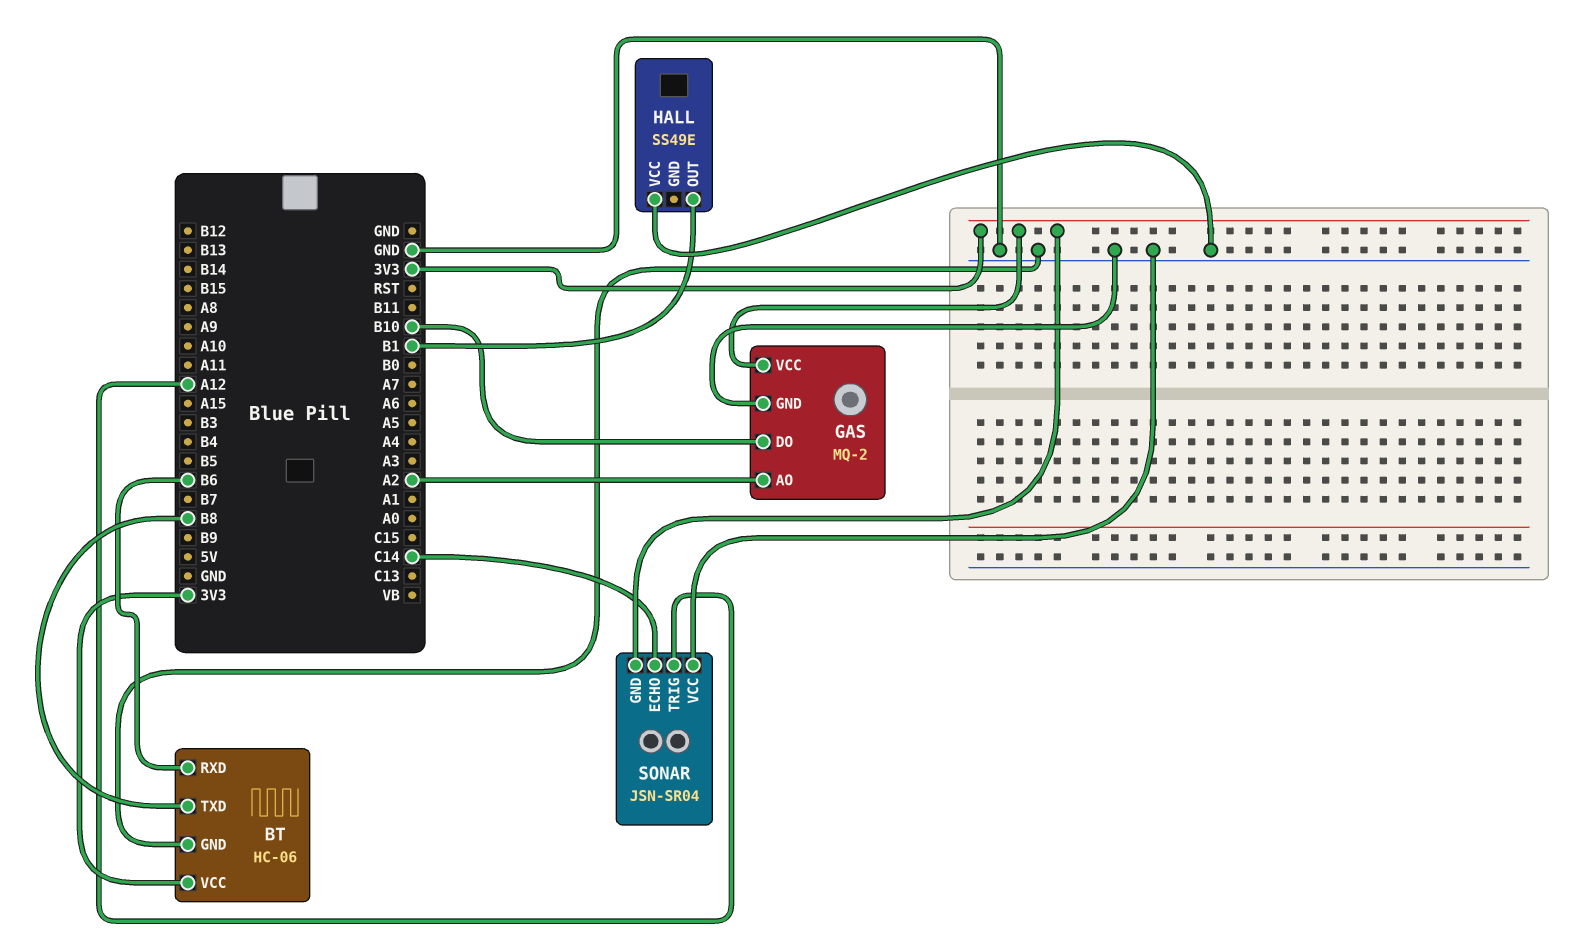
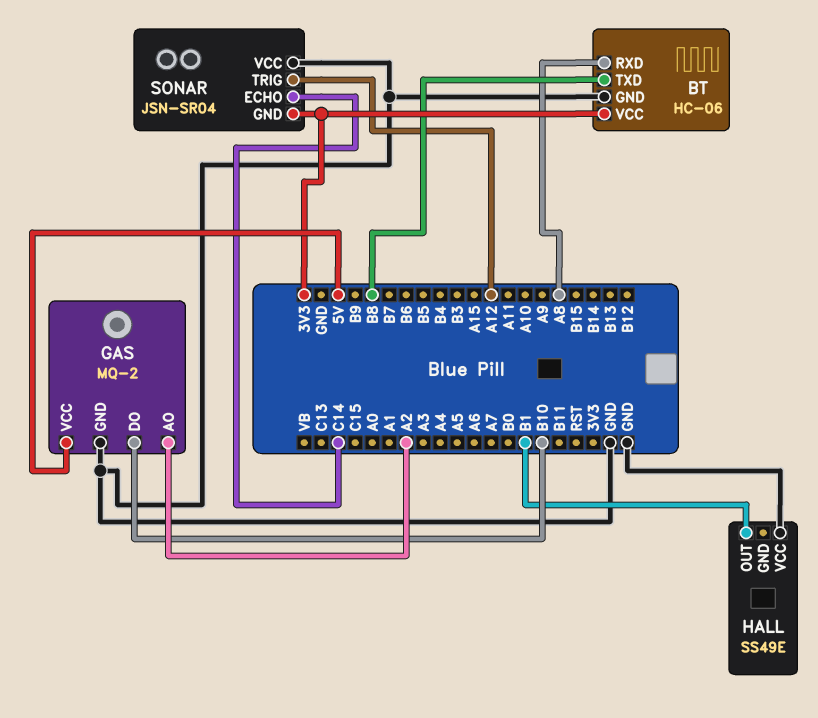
BT pin RXD: B6 -> A8
GAS pin VCC: 3V3 -> 5V

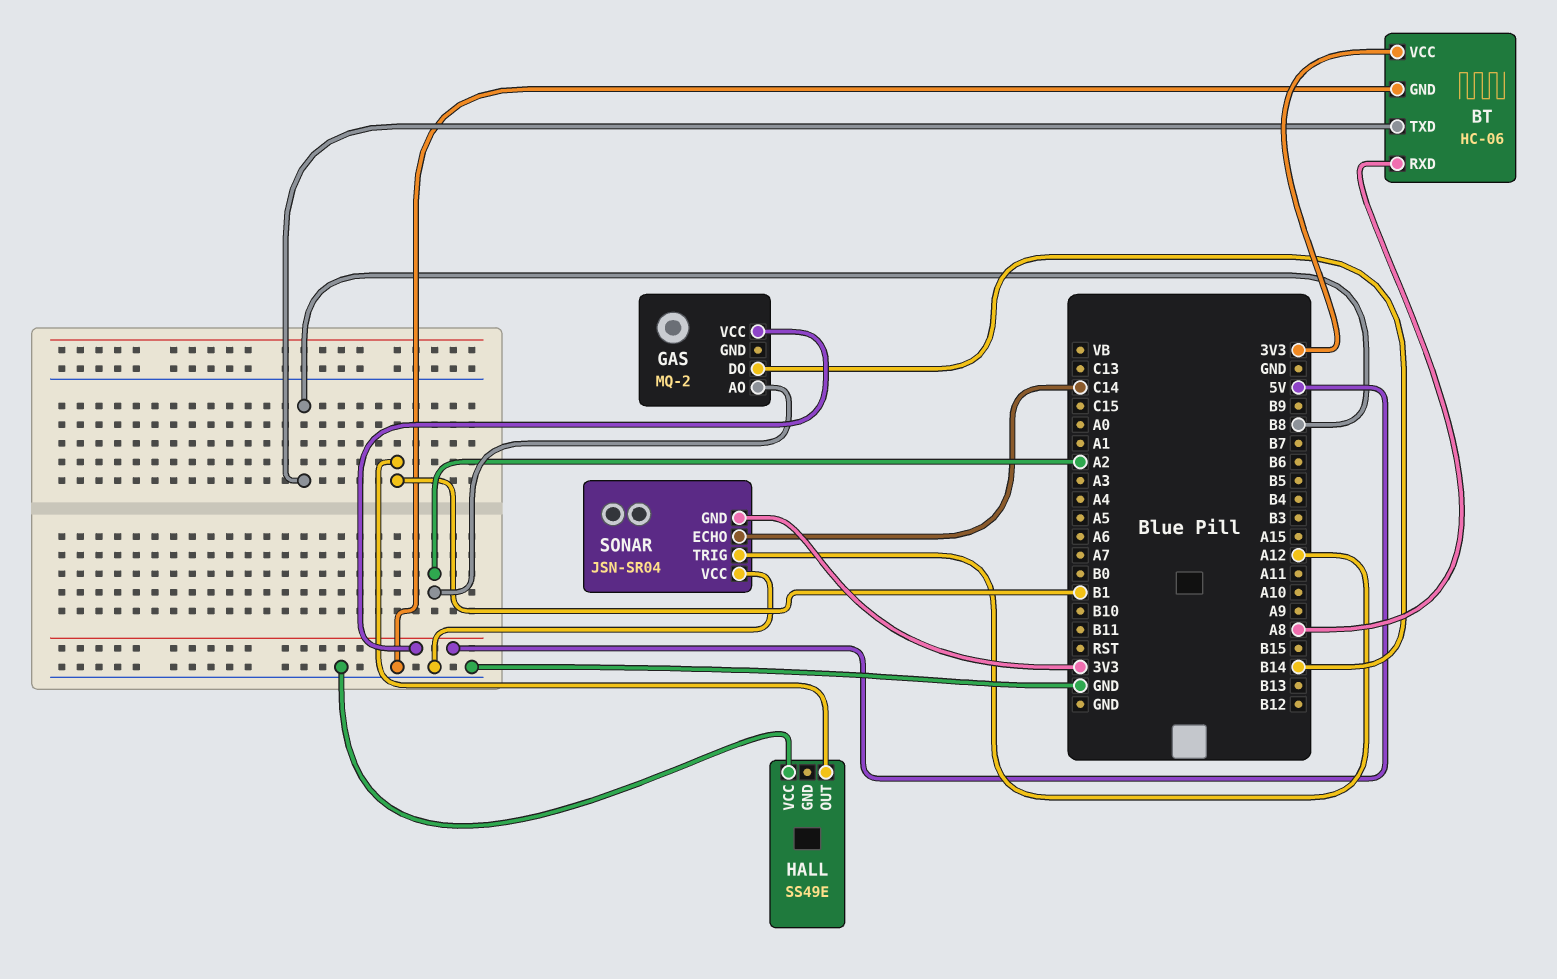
GAS pin DO: B10 -> B14
GAS pin GND: GND -> none

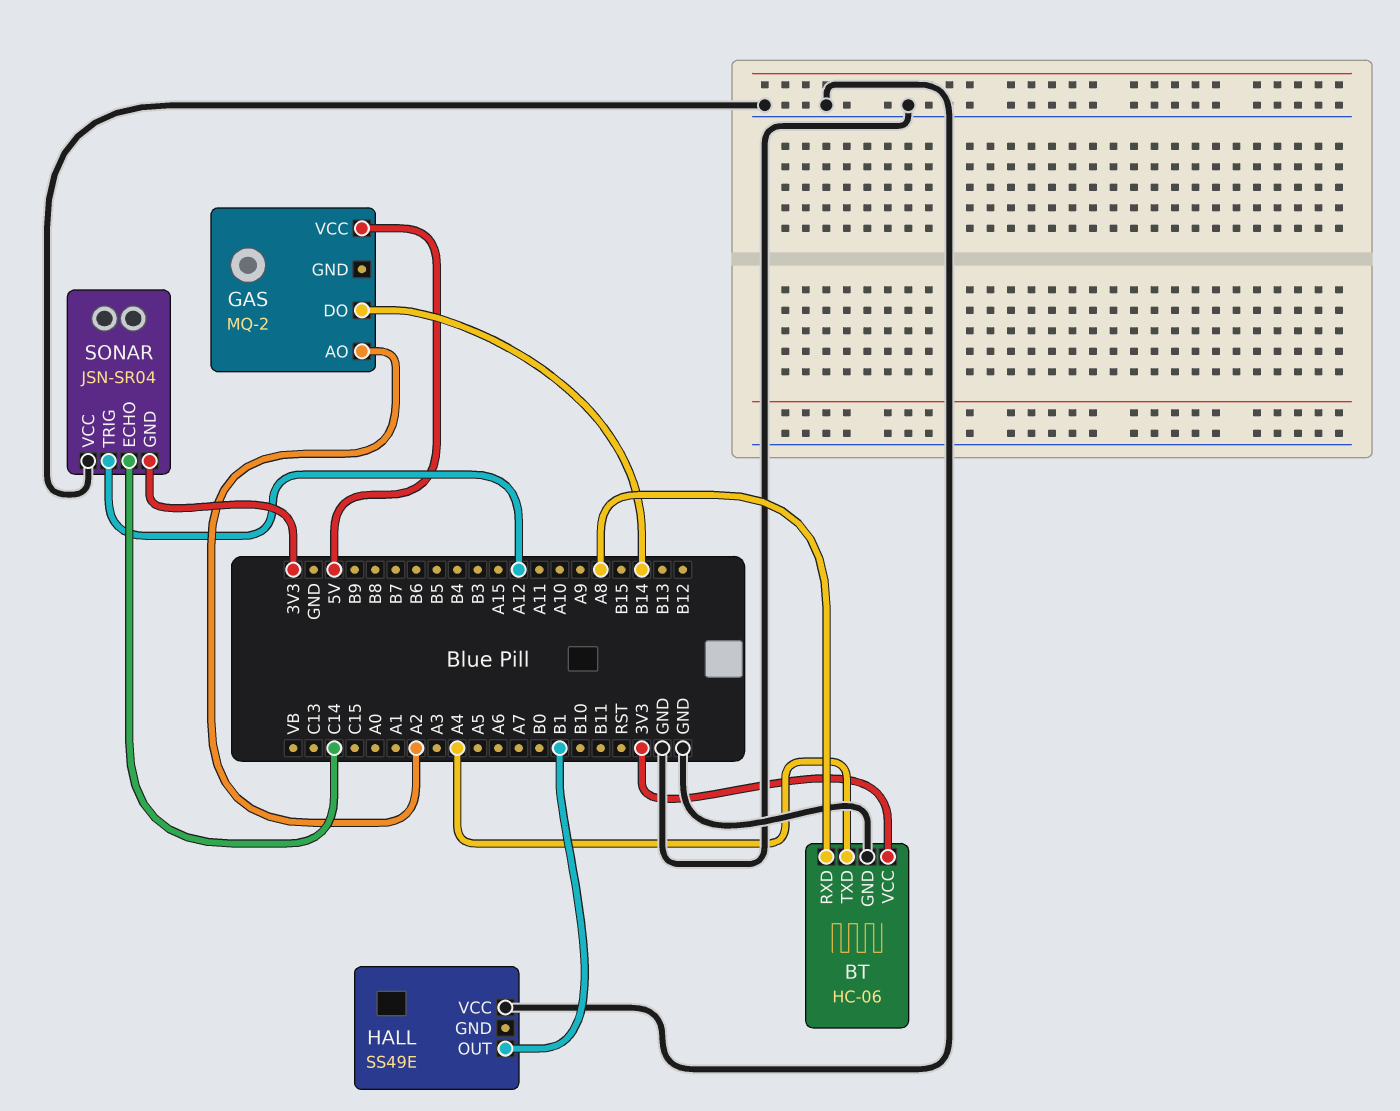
BT pin TXD: B8 -> A4

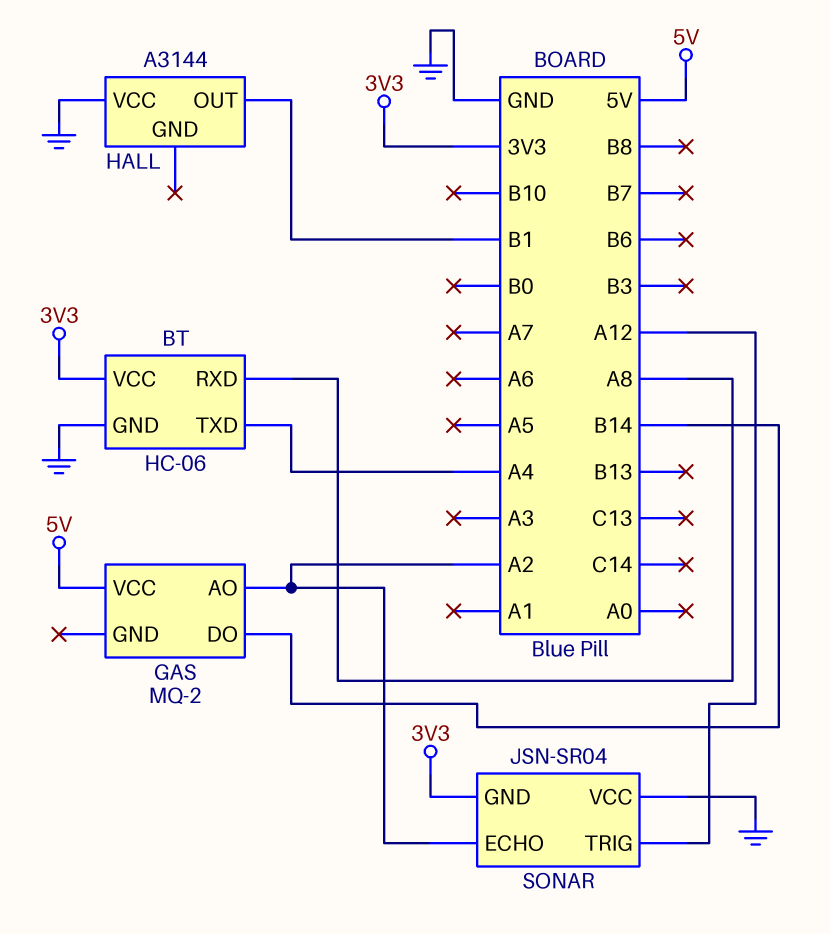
HALL: SS49E -> A3144
SONAR pin ECHO: C14 -> A2

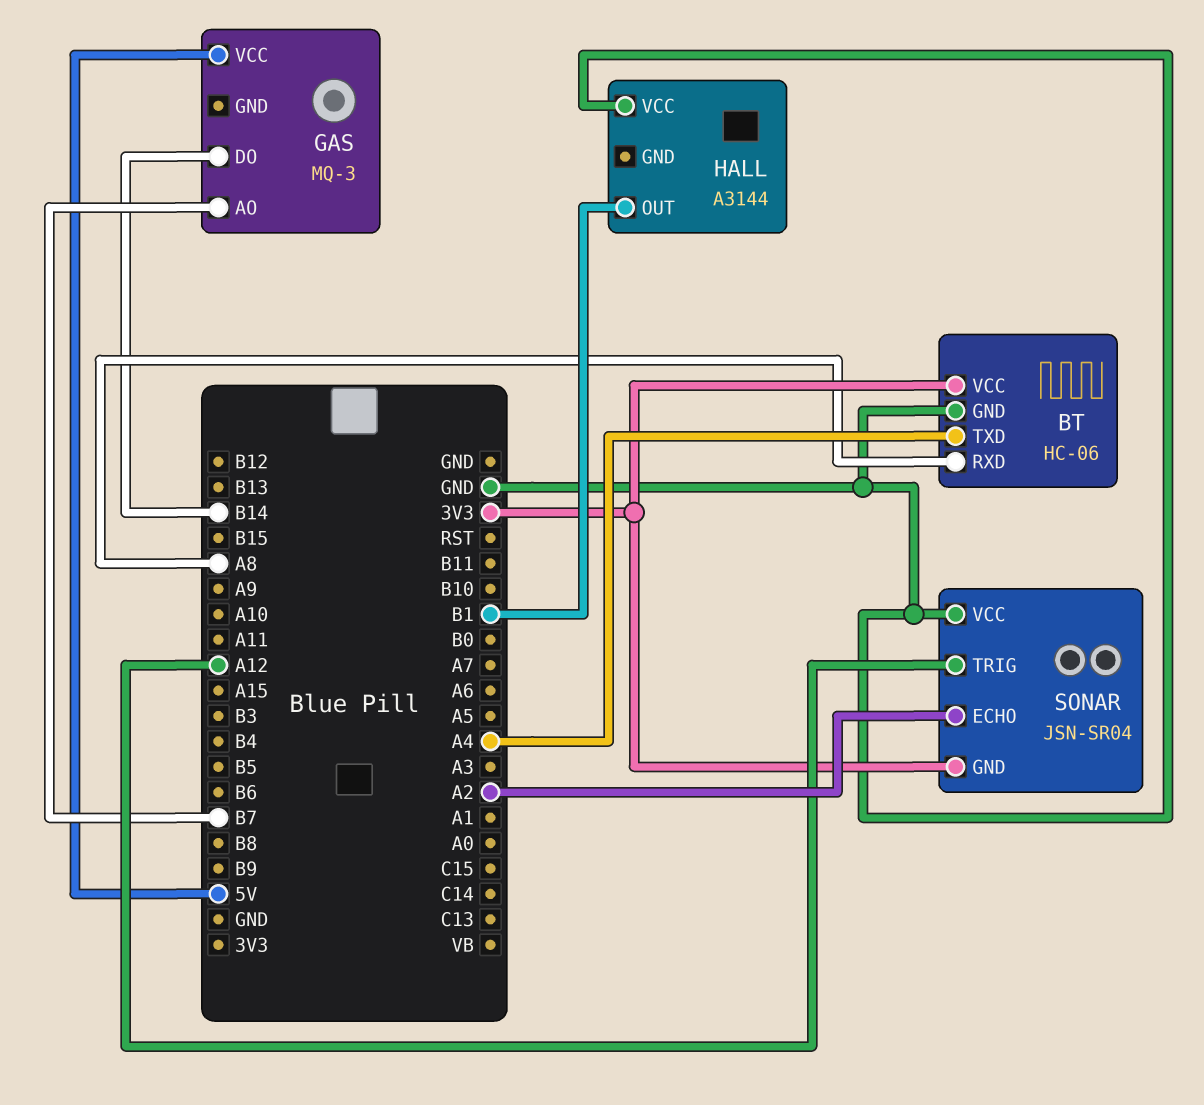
GAS: MQ-2 -> MQ-3
GAS pin AO: A2 -> B7

